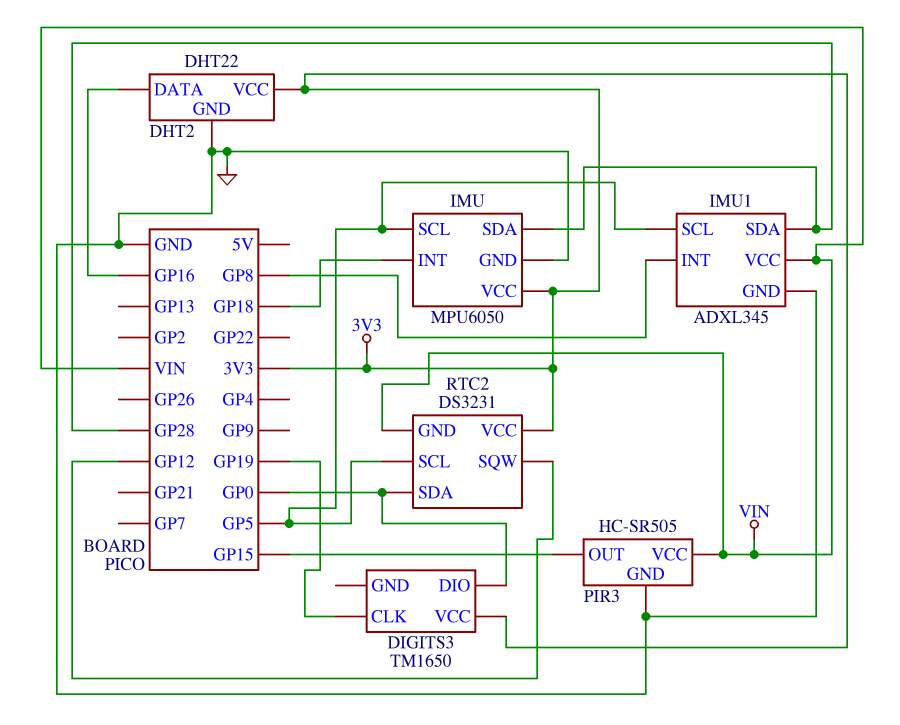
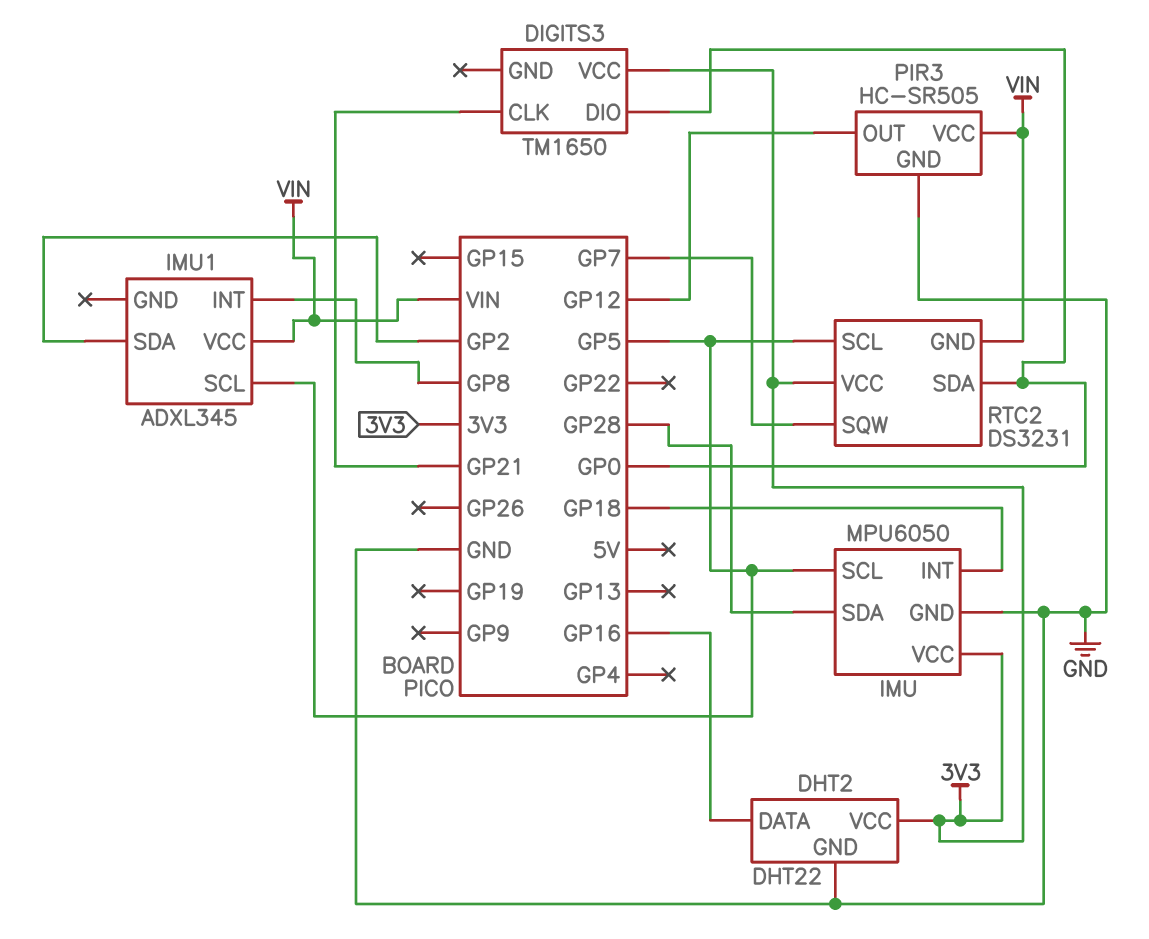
DIGITS3 pin CLK: GP19 -> GP21
IMU1 pin GND: GND -> none
IMU1 pin SDA: GP28 -> GP2
PIR3 pin OUT: GP15 -> GP12
RTC2 pin SQW: GP12 -> GP7

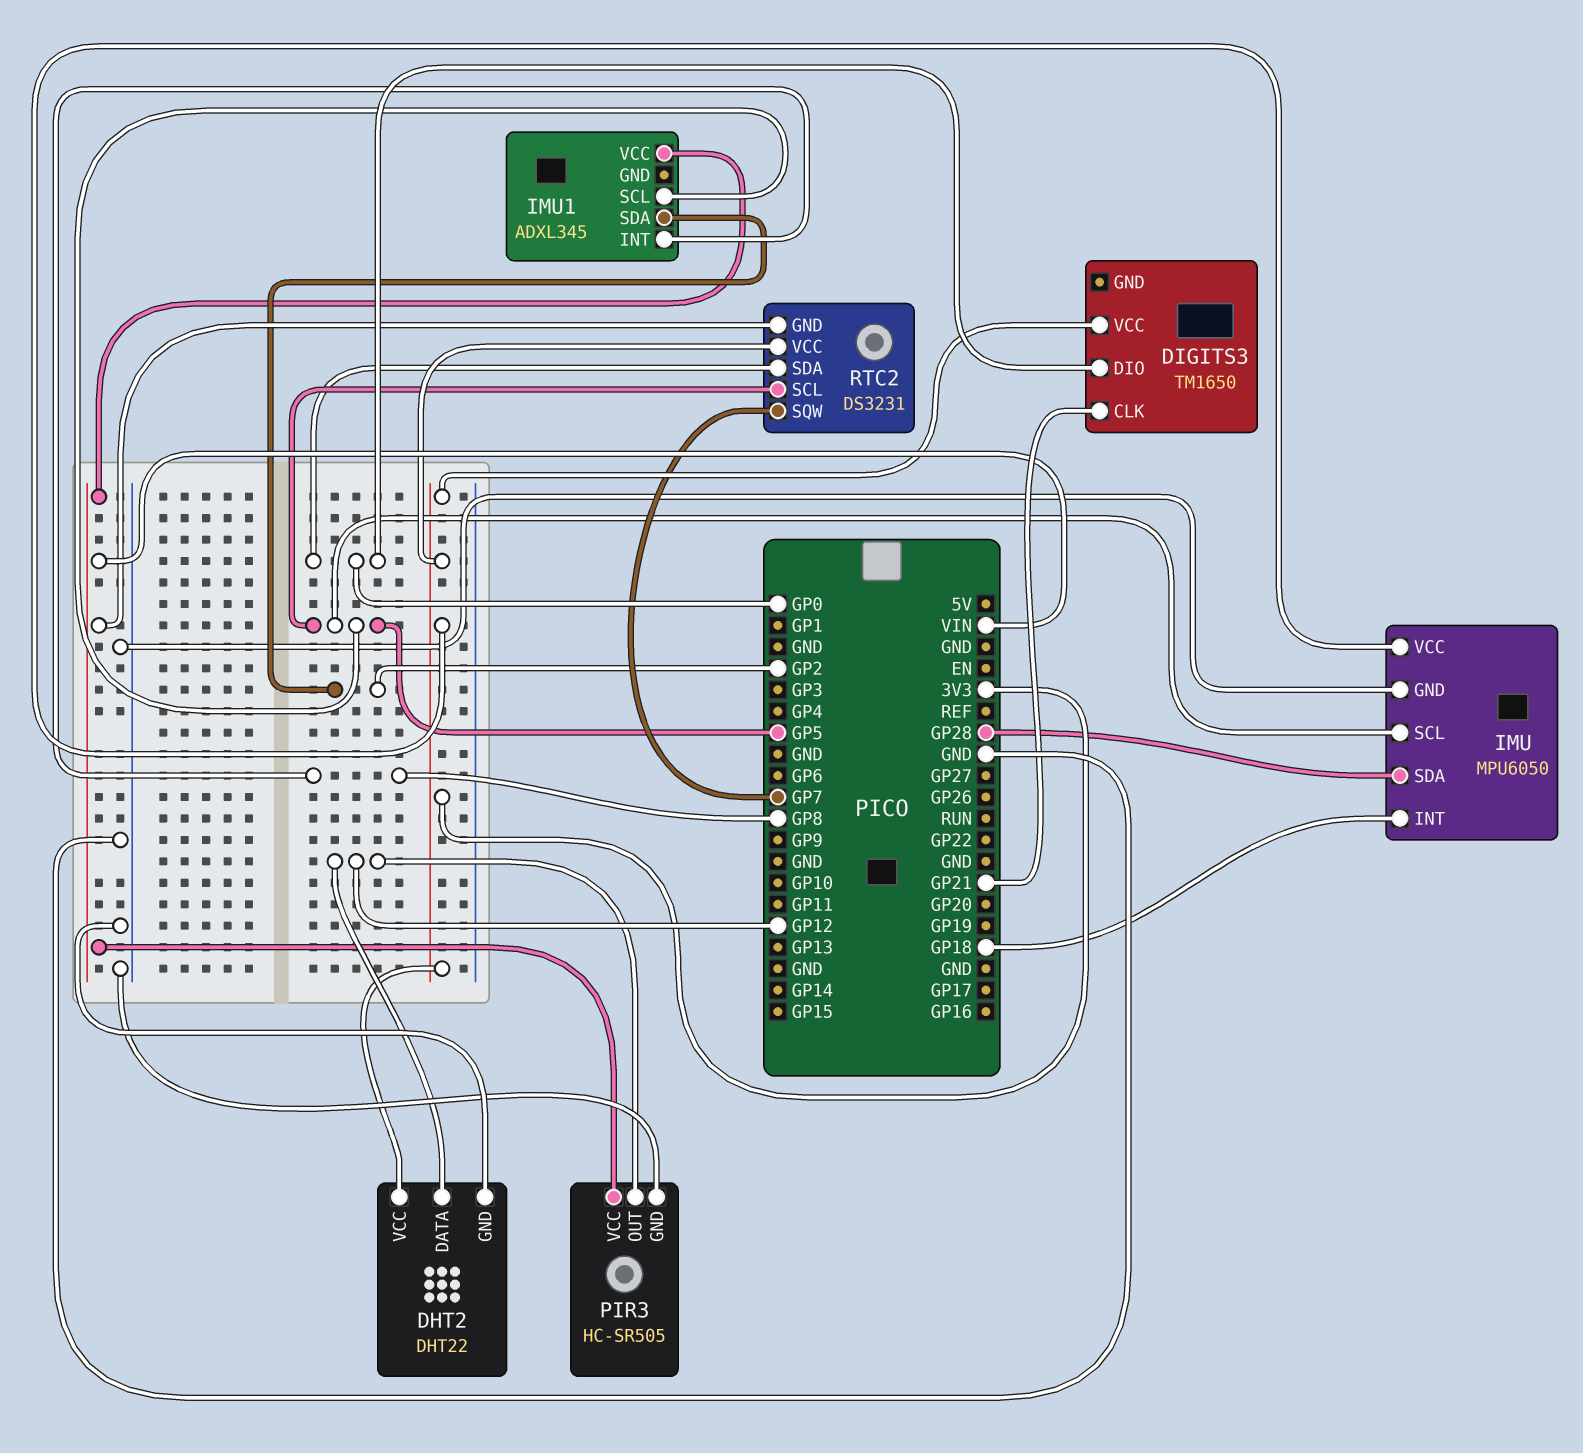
DHT2 pin DATA: GP16 -> GP12

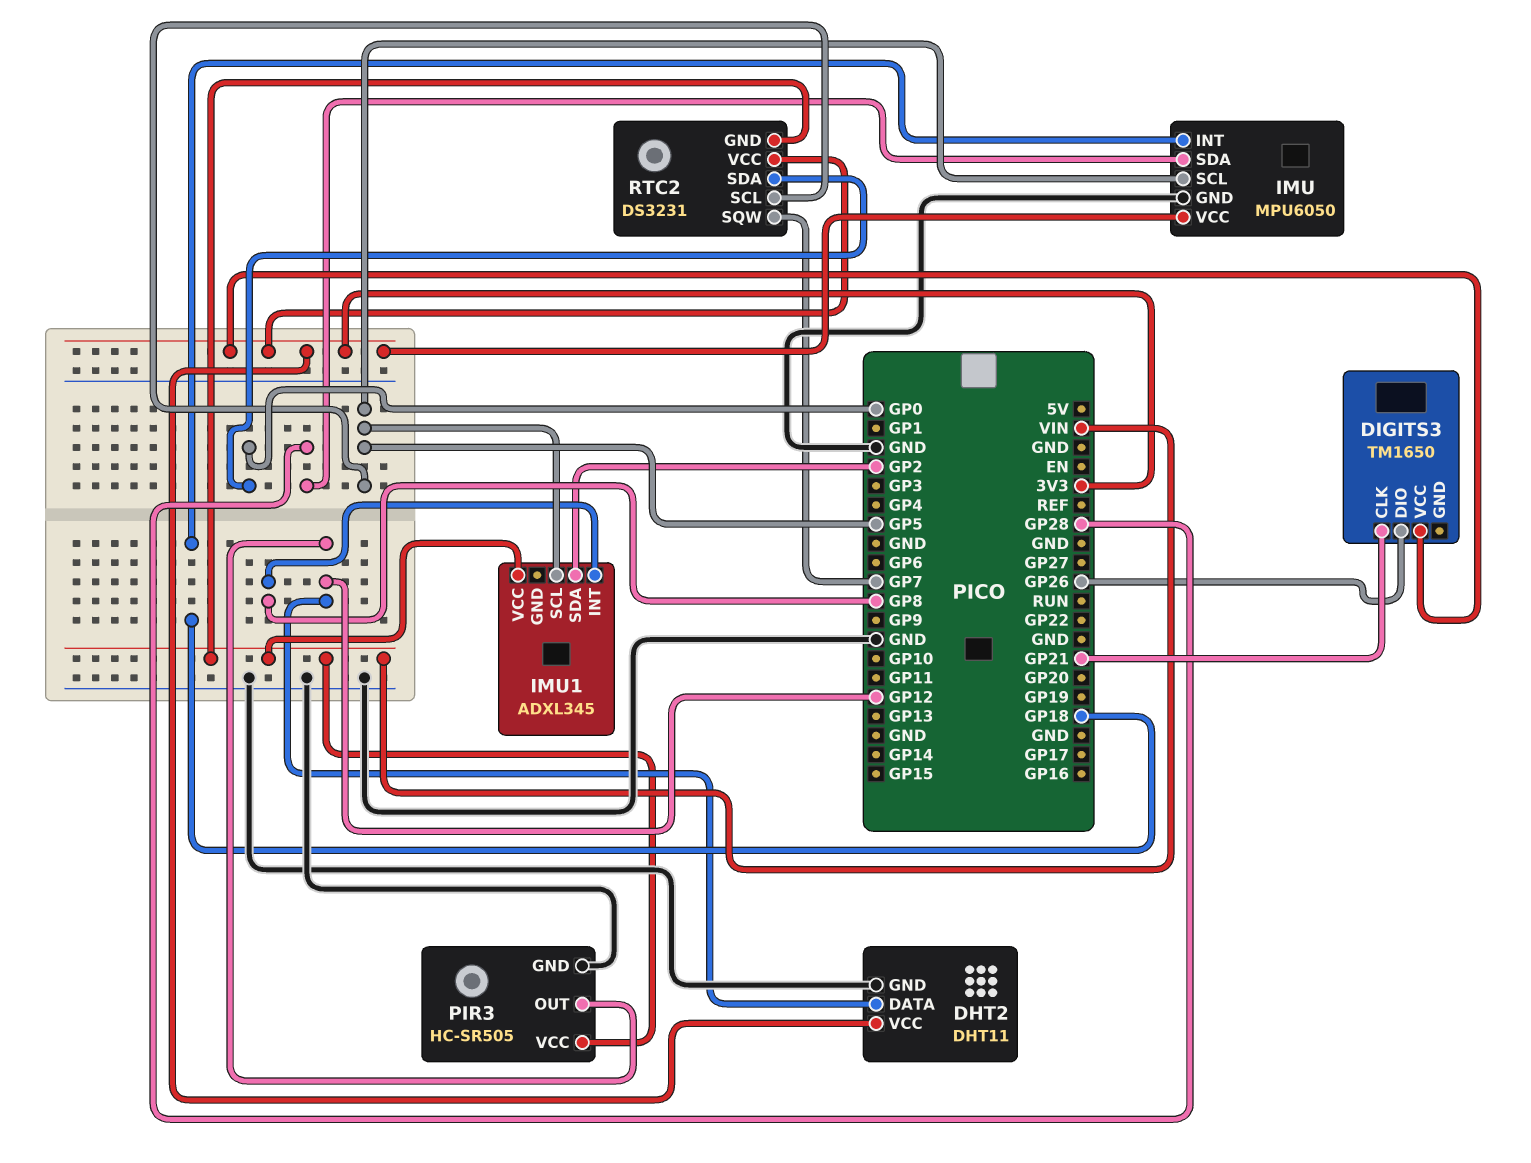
DHT2: DHT22 -> DHT11
DIGITS3 pin DIO: GP0 -> GP26

